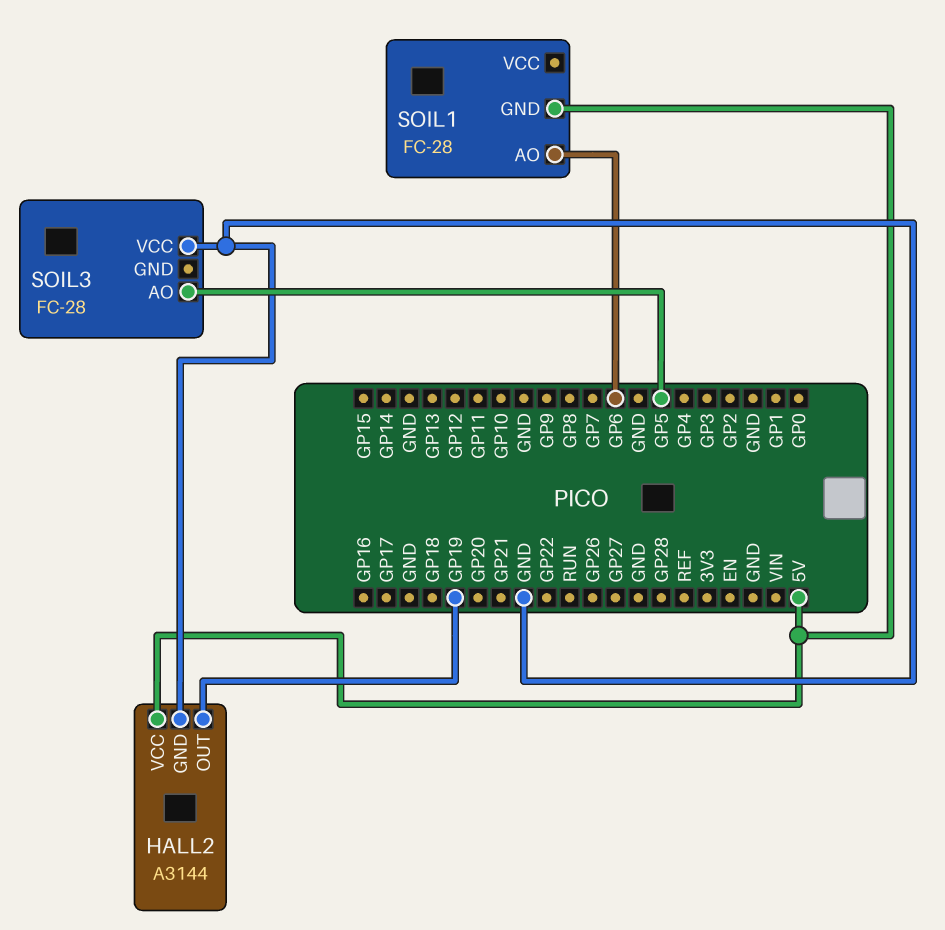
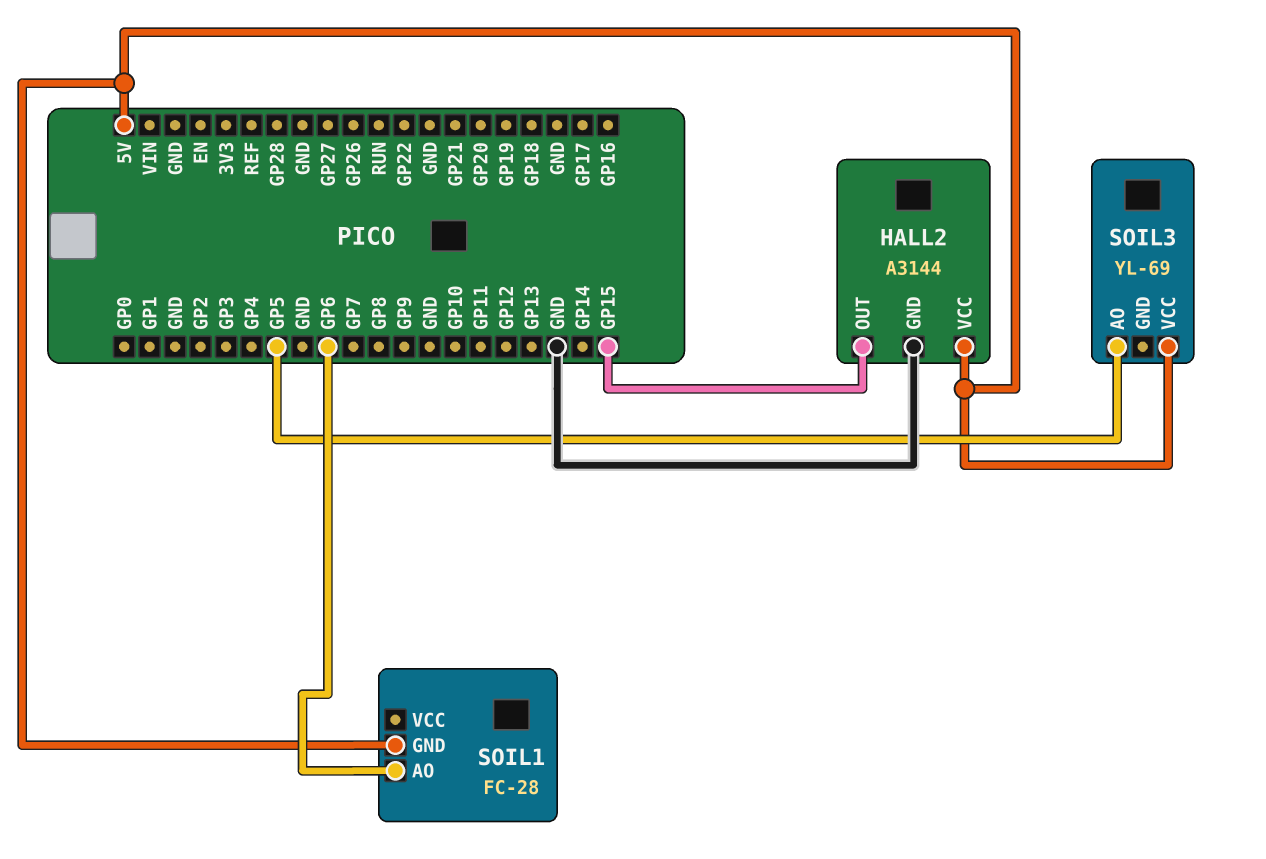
HALL2 pin OUT: GP19 -> GP15
SOIL3: FC-28 -> YL-69
SOIL3 pin VCC: GND -> 5V

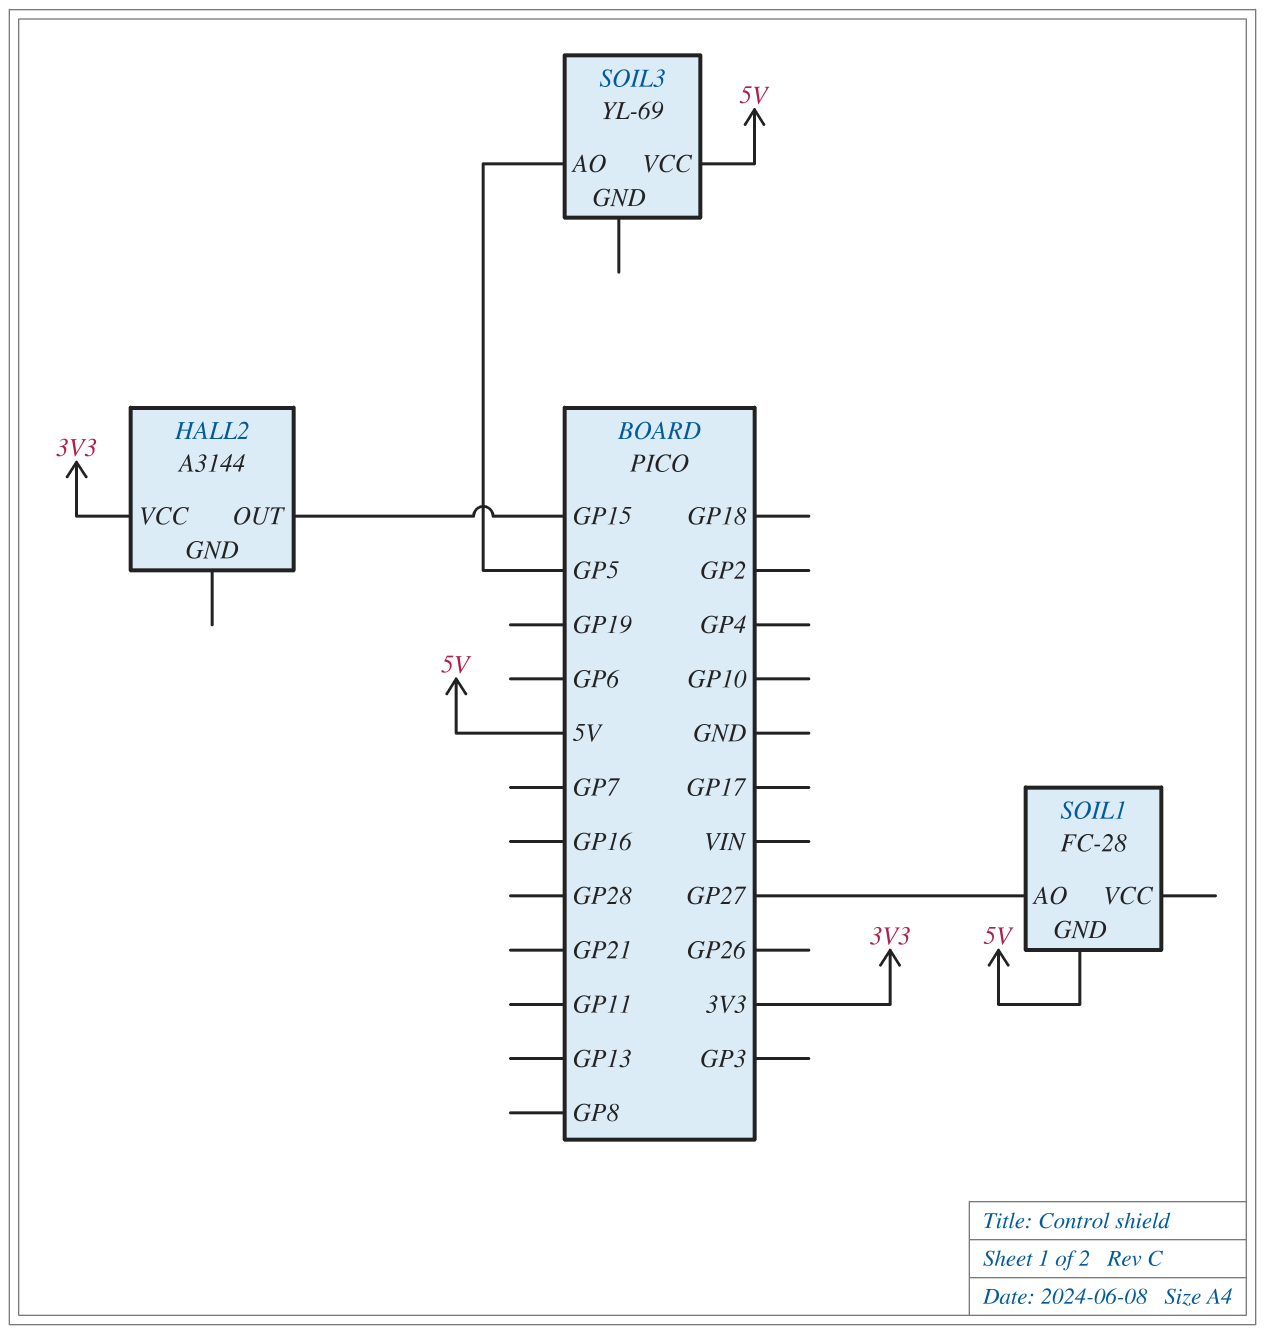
HALL2 pin GND: GND -> none
HALL2 pin VCC: 5V -> 3V3
SOIL1 pin AO: GP6 -> GP27

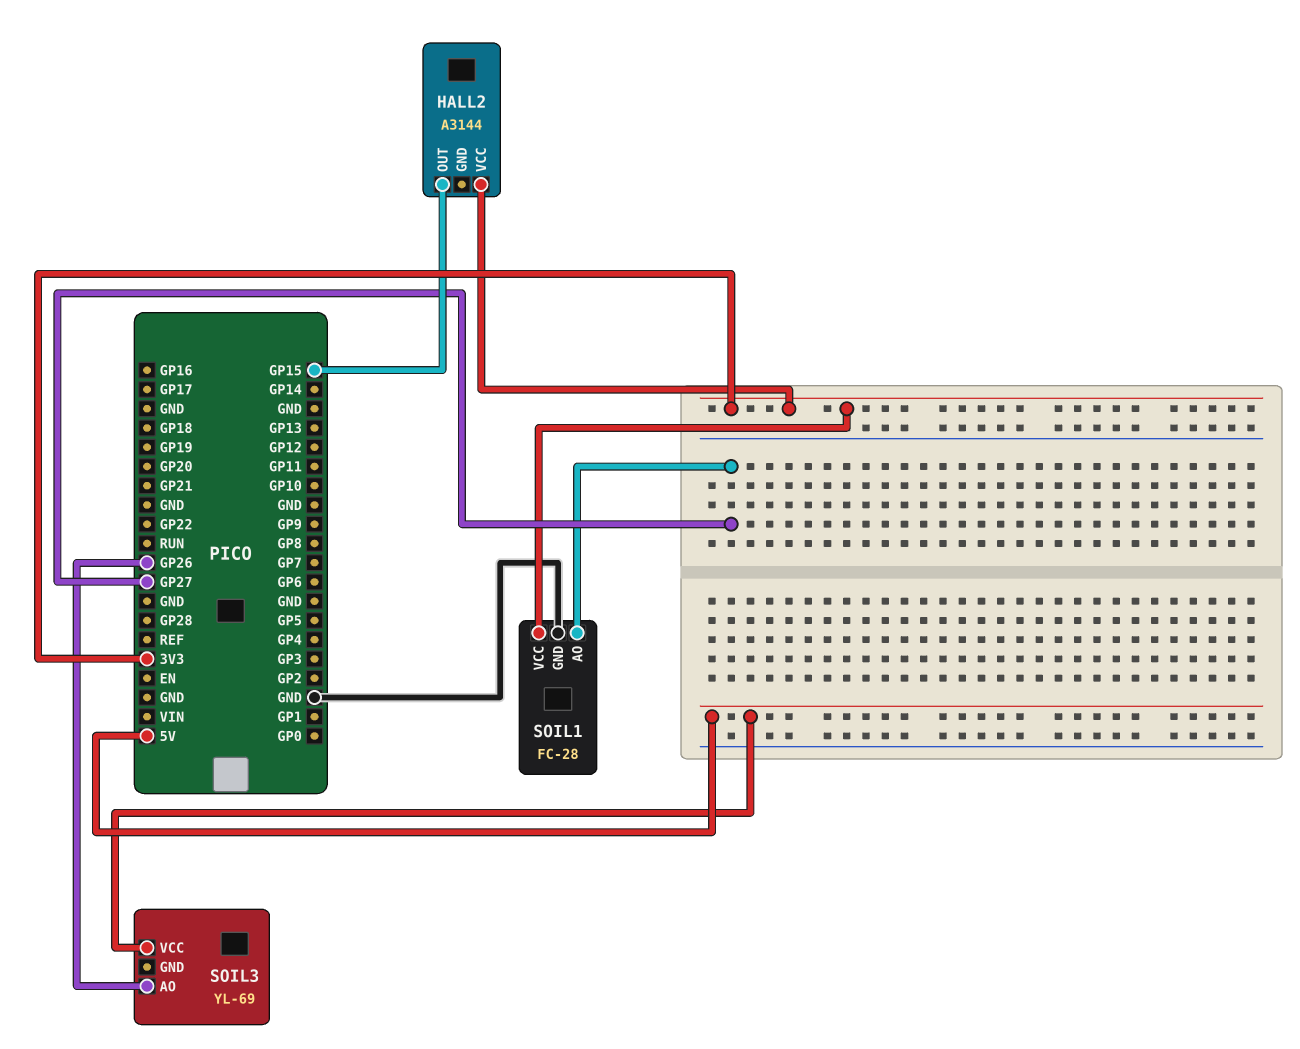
SOIL1 pin GND: 5V -> GND
SOIL1 pin VCC: none -> 3V3
SOIL3 pin AO: GP5 -> GP26

